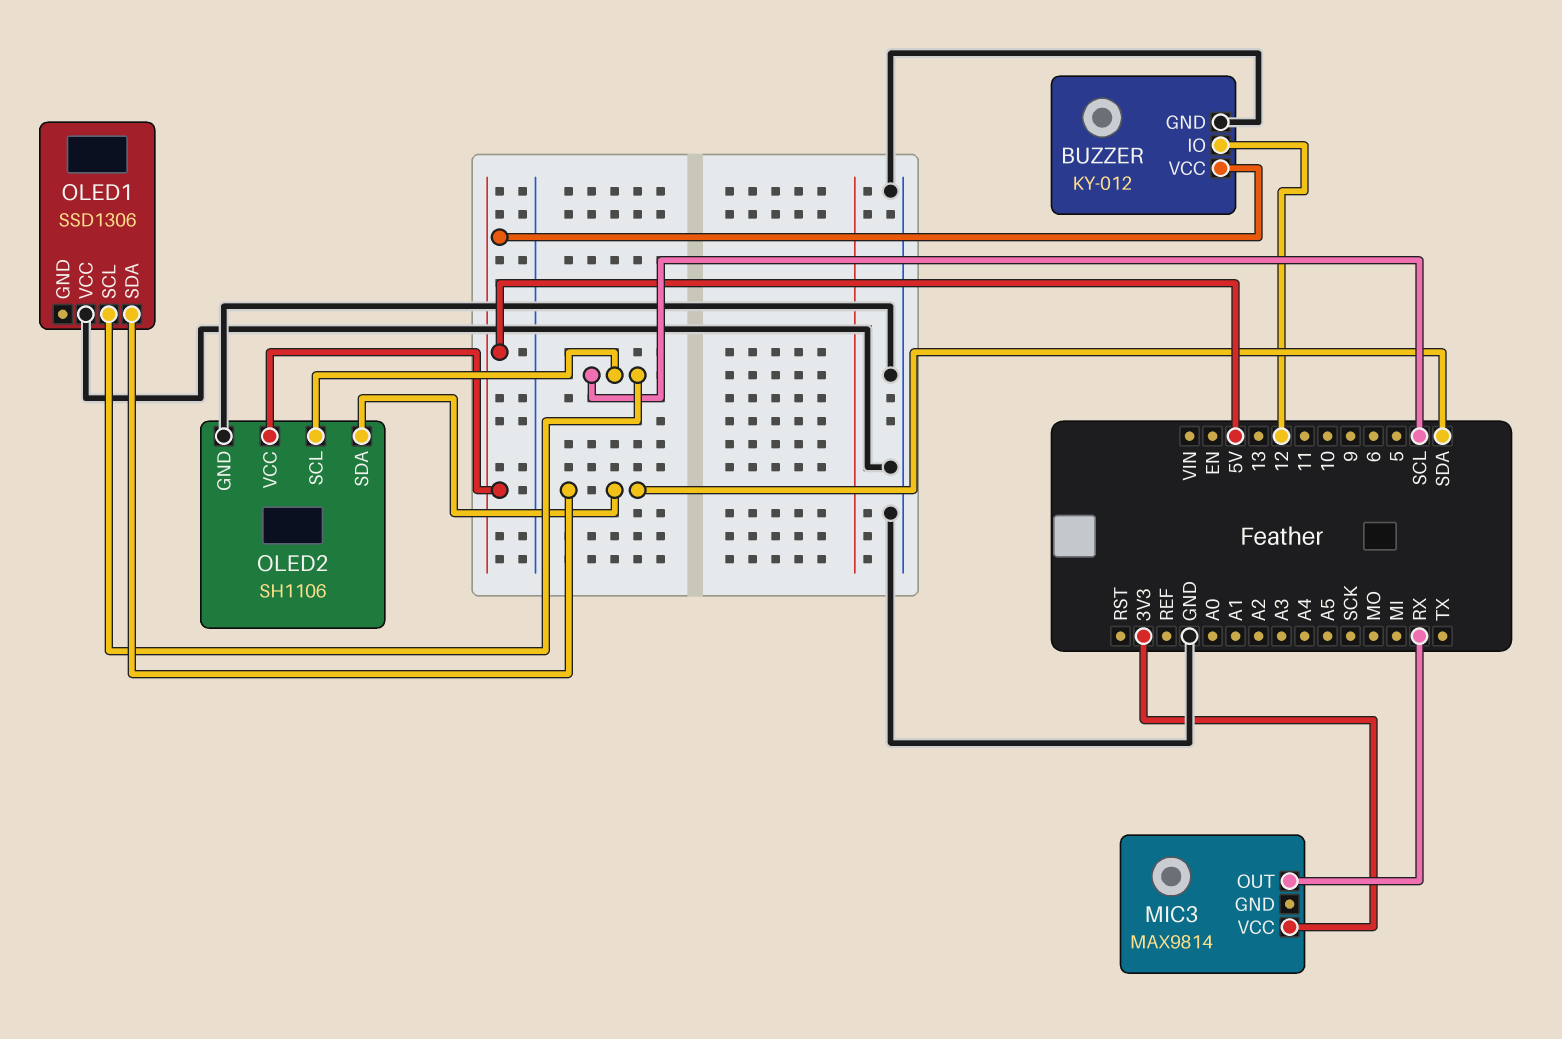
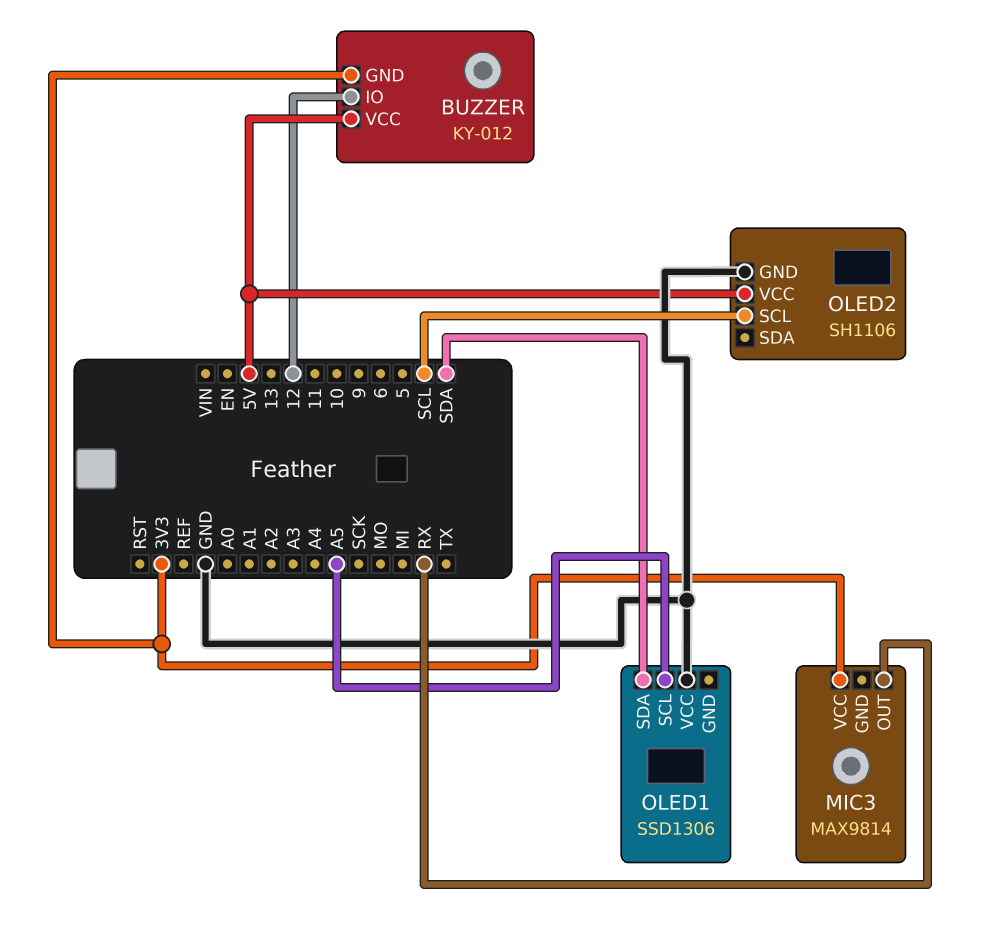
BUZZER pin GND: GND -> 3V3
OLED1 pin SCL: SCL -> A5
OLED2 pin SDA: SDA -> none

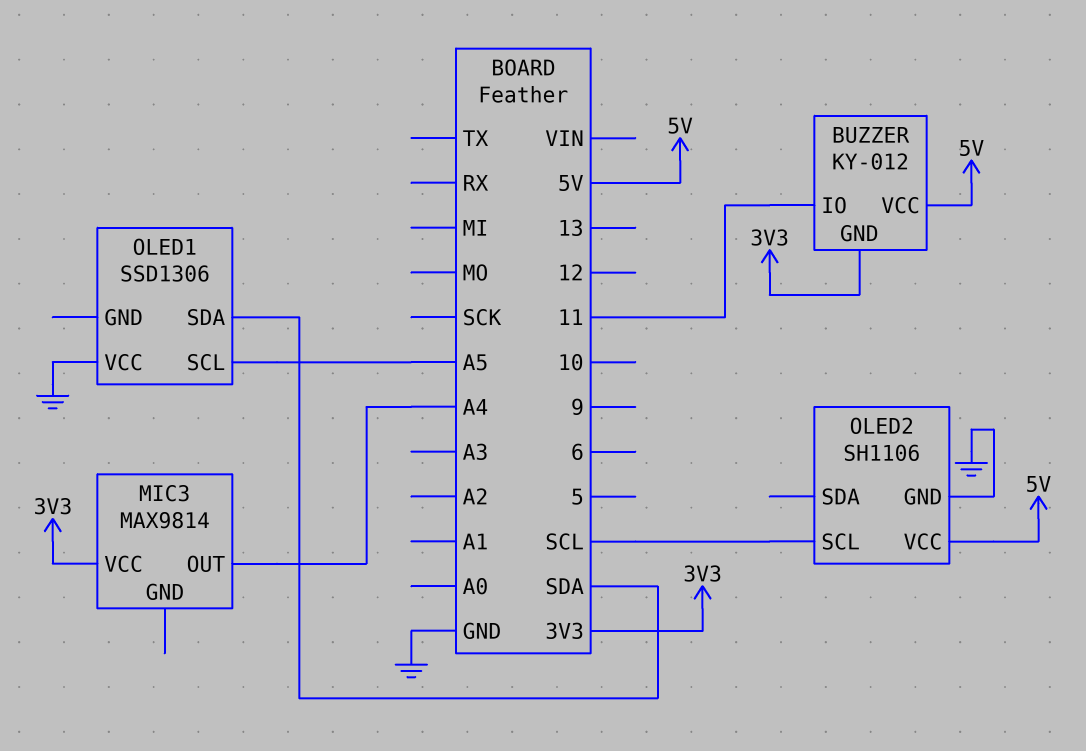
BUZZER pin IO: 12 -> 11
MIC3 pin OUT: RX -> A4

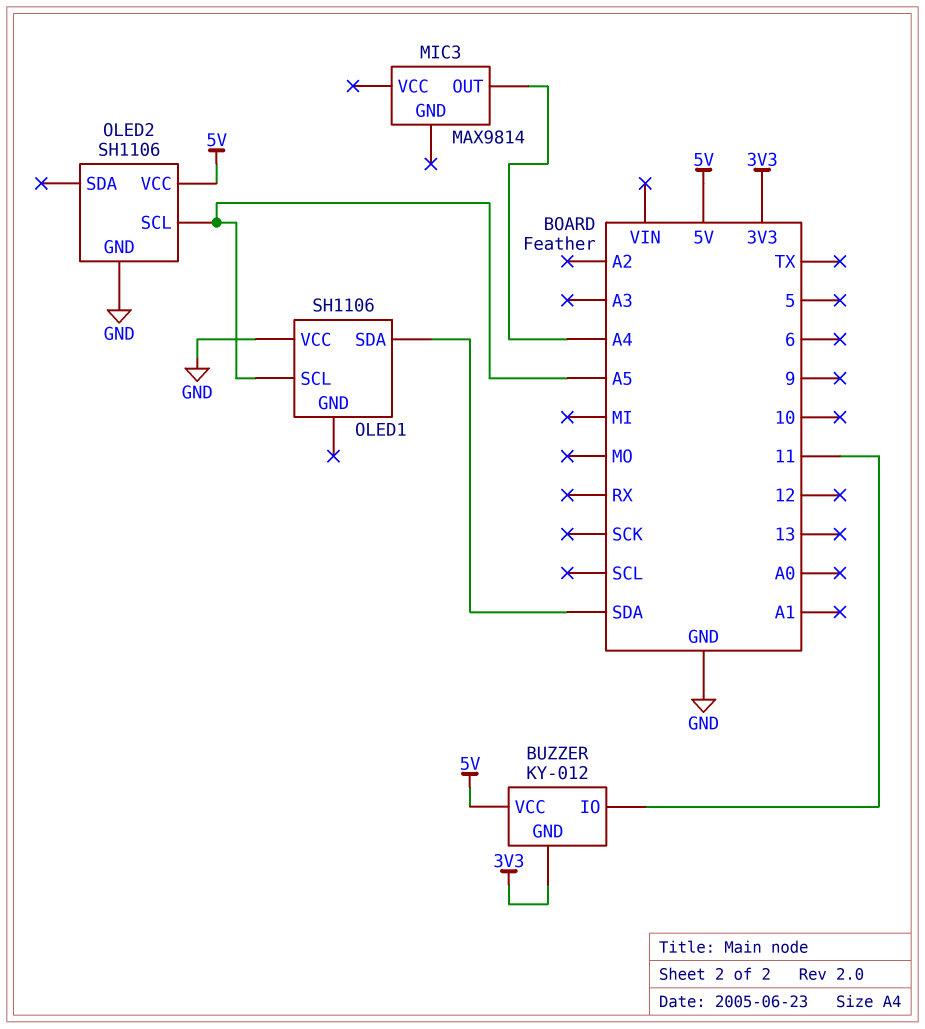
MIC3 pin VCC: 3V3 -> none
OLED1: SSD1306 -> SH1106
OLED2 pin SCL: SCL -> A5

